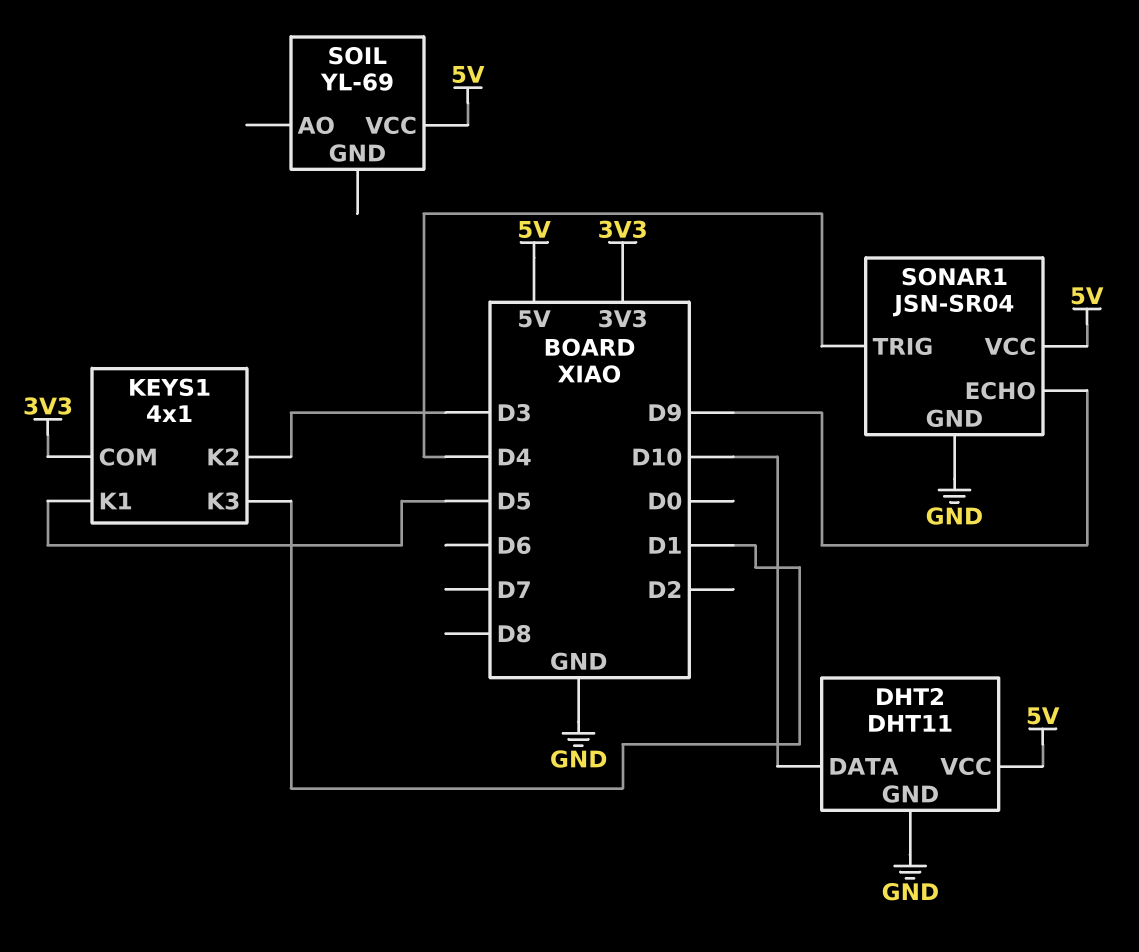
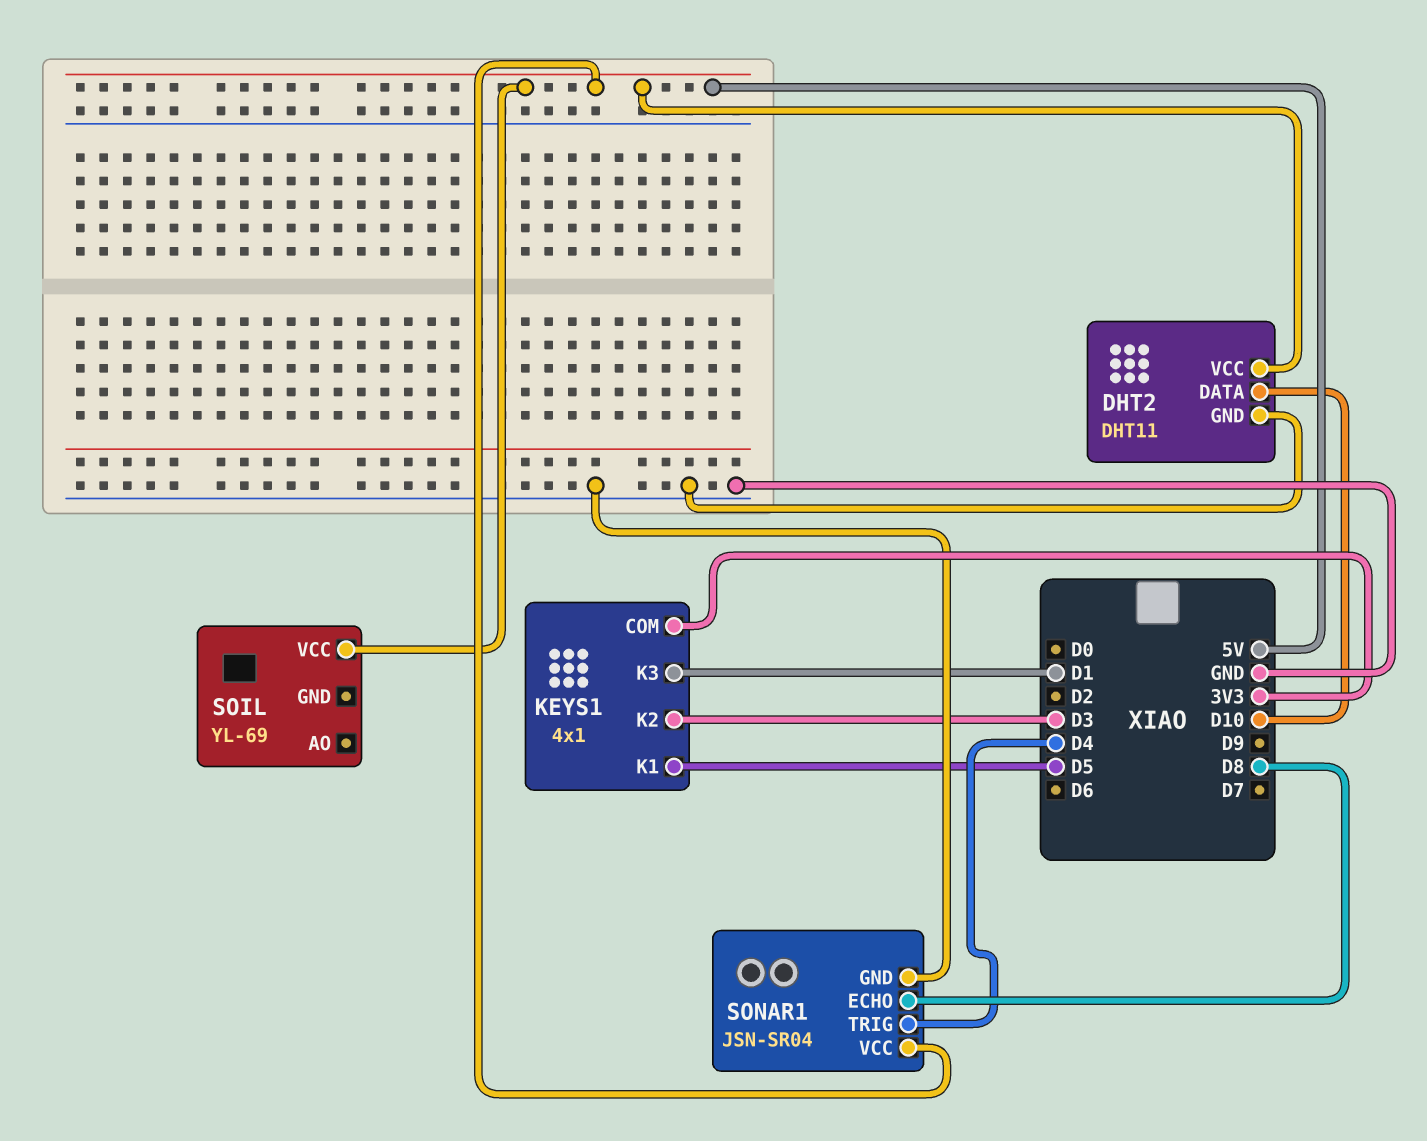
SONAR1 pin ECHO: D9 -> D8

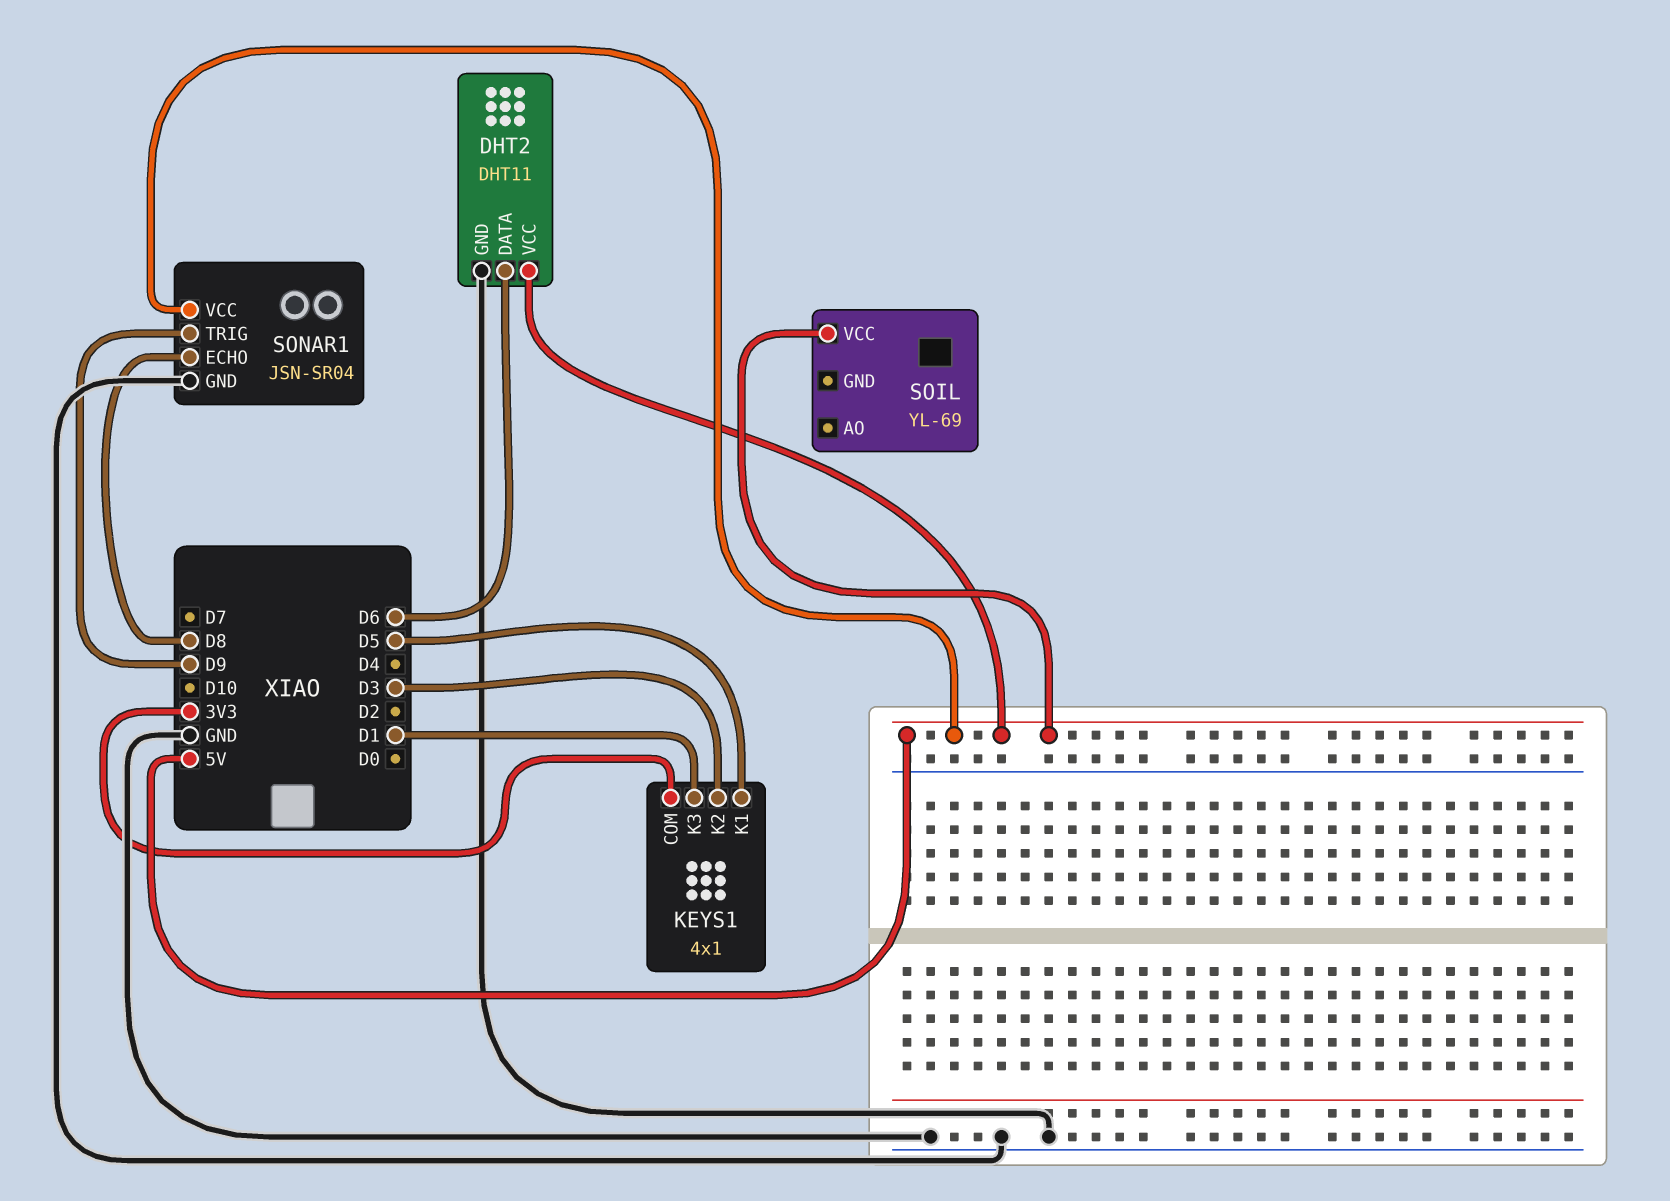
DHT2 pin DATA: D10 -> D6
SONAR1 pin TRIG: D4 -> D9

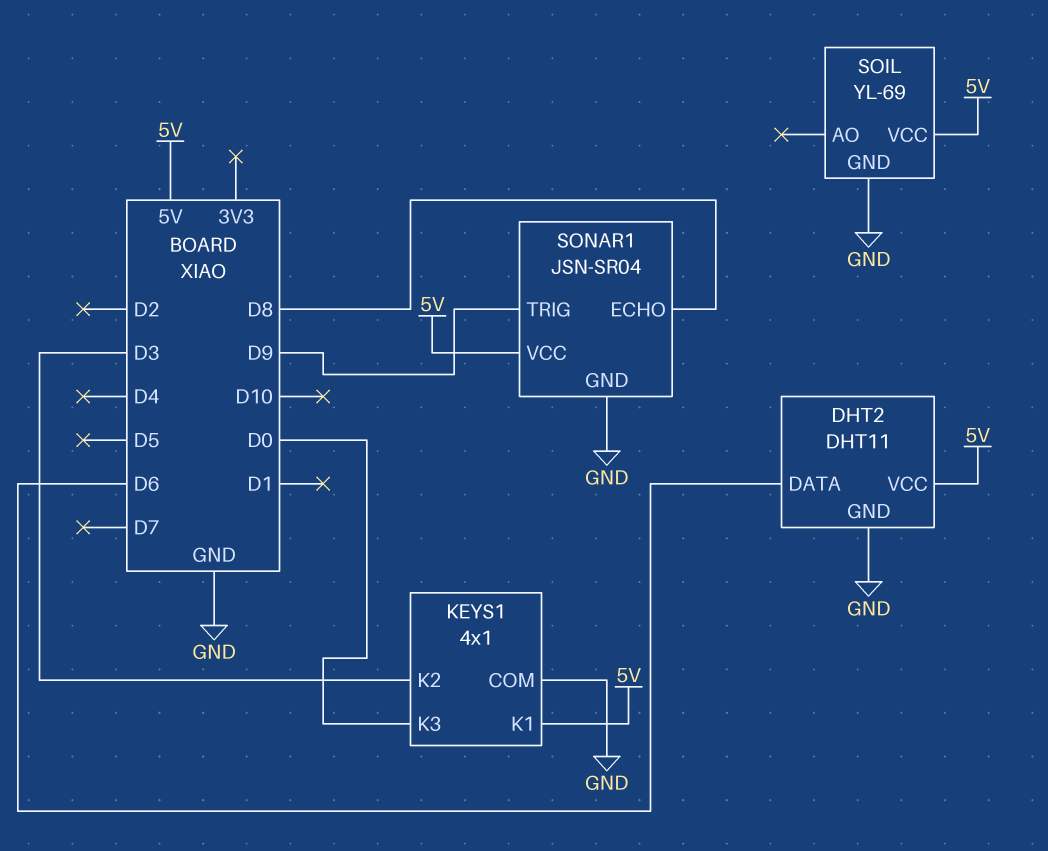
KEYS1 pin COM: 3V3 -> GND
KEYS1 pin K1: D5 -> 5V
KEYS1 pin K3: D1 -> D0
SOIL pin GND: none -> GND

